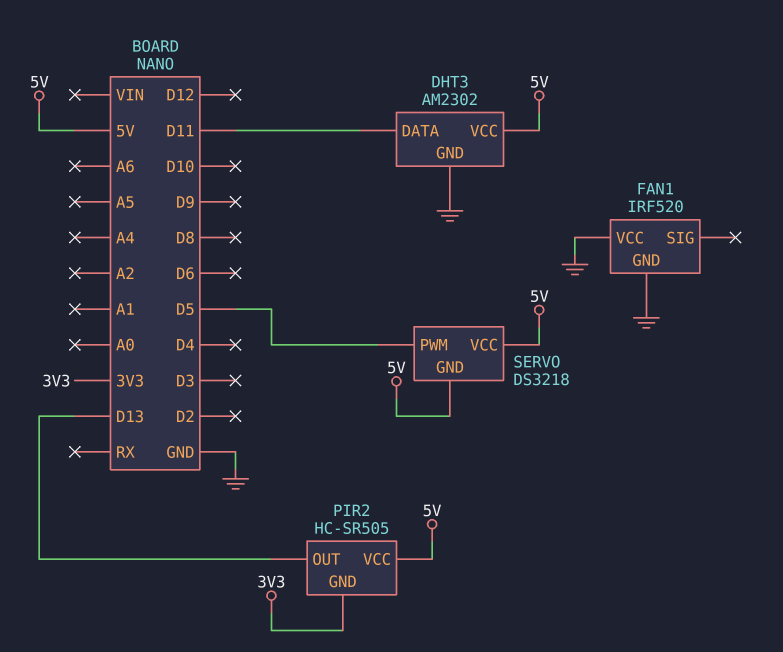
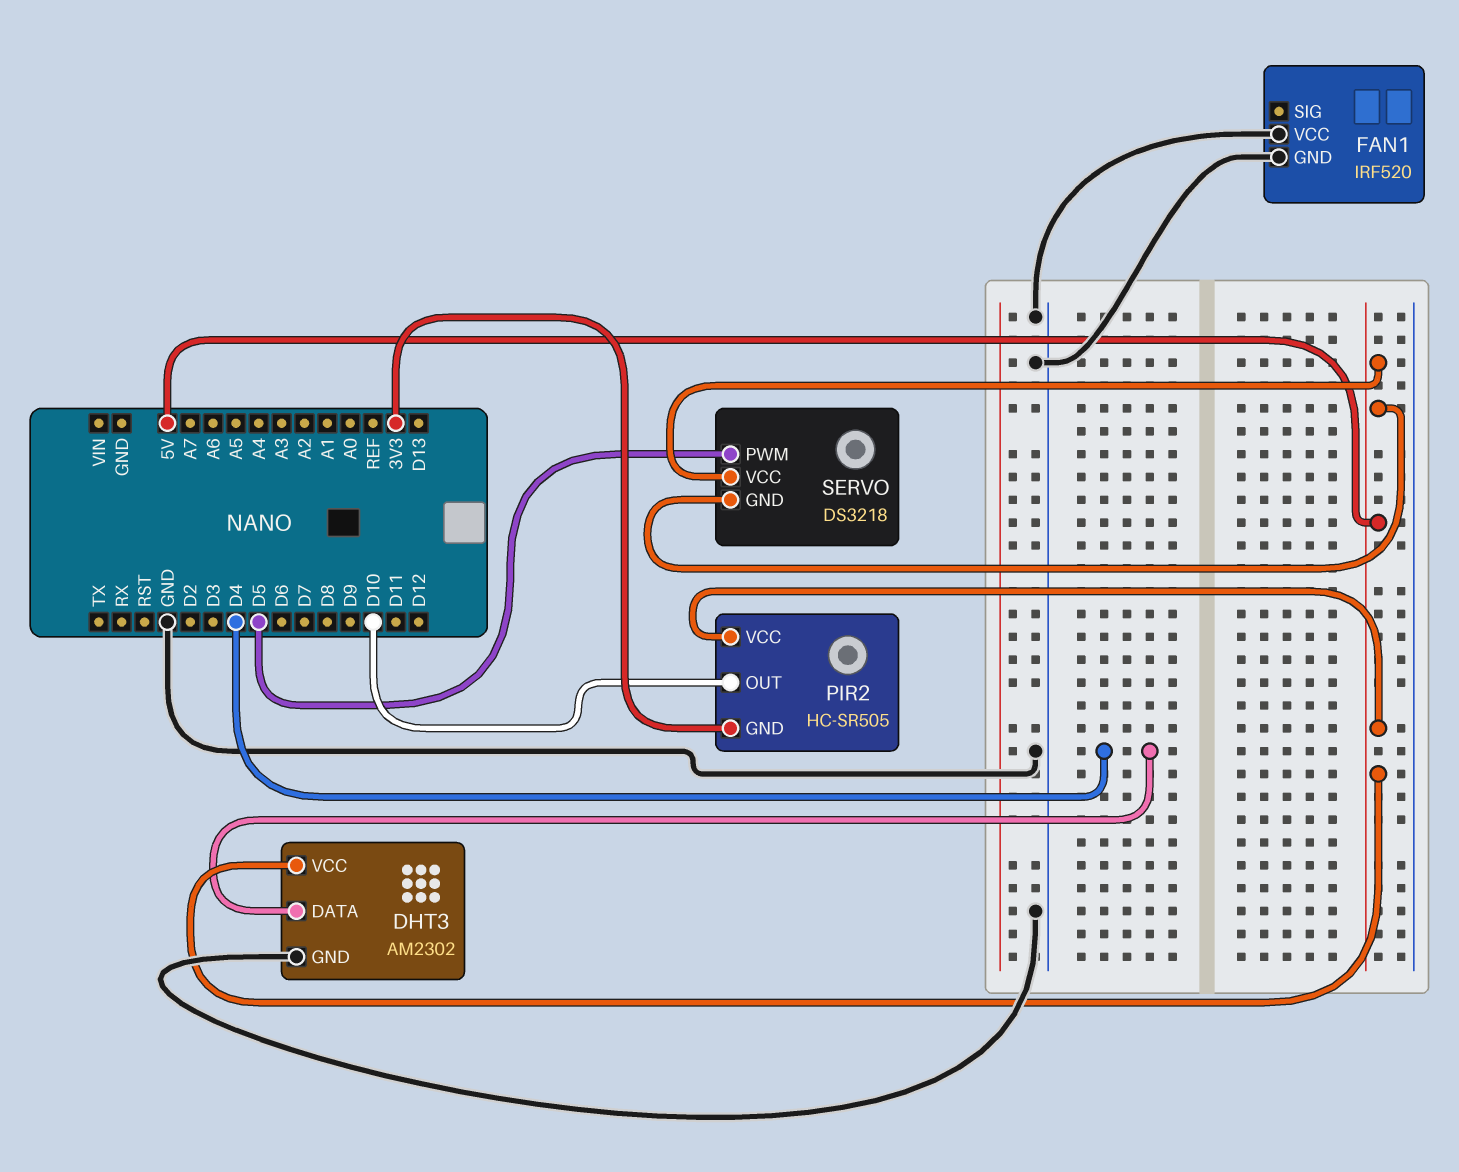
DHT3 pin DATA: D11 -> D4
PIR2 pin OUT: D13 -> D10

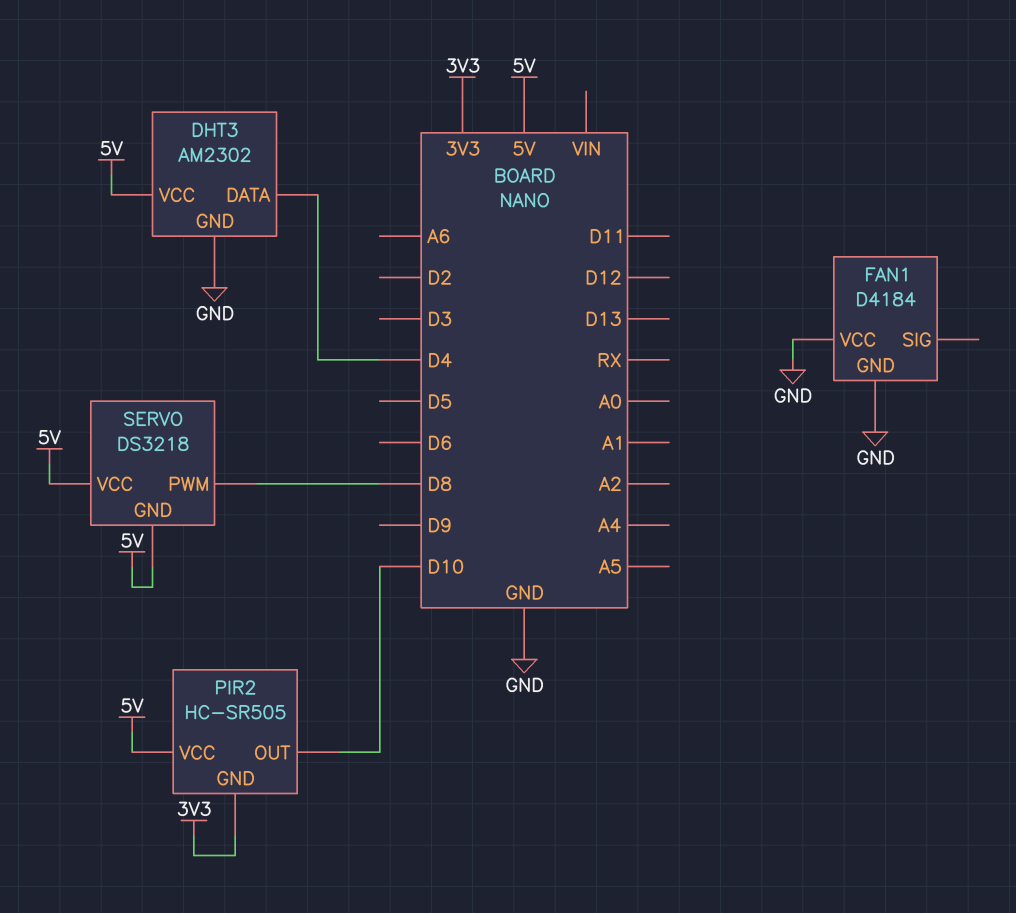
FAN1: IRF520 -> D4184
SERVO pin PWM: D5 -> D8

